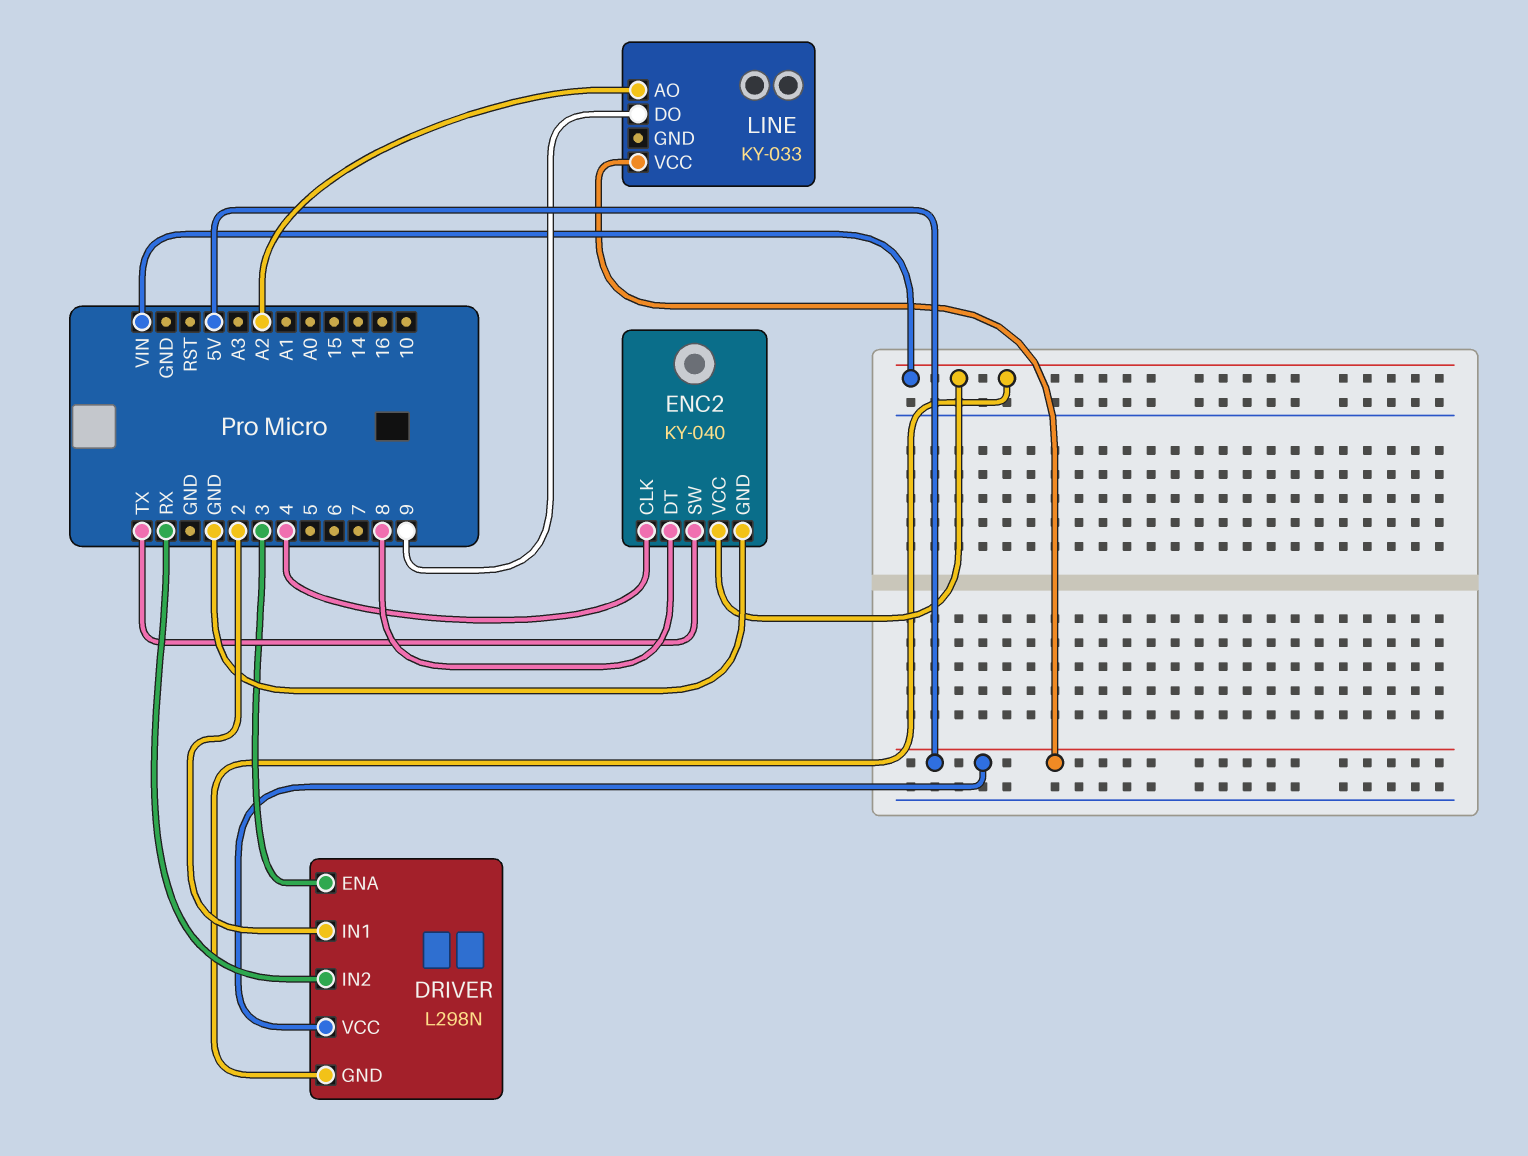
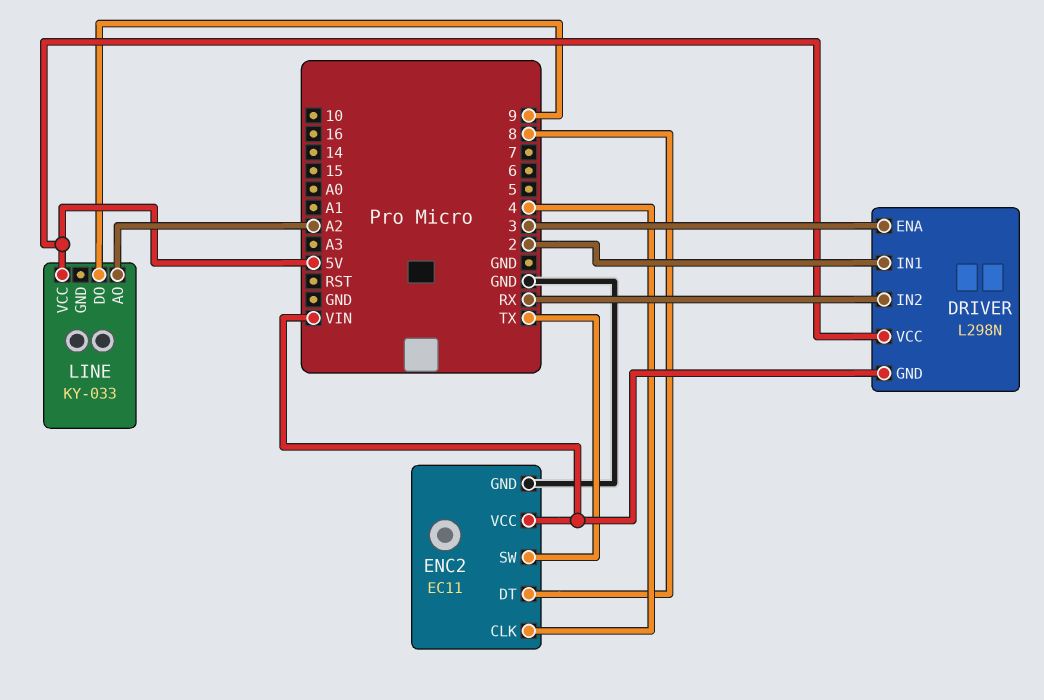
ENC2: KY-040 -> EC11

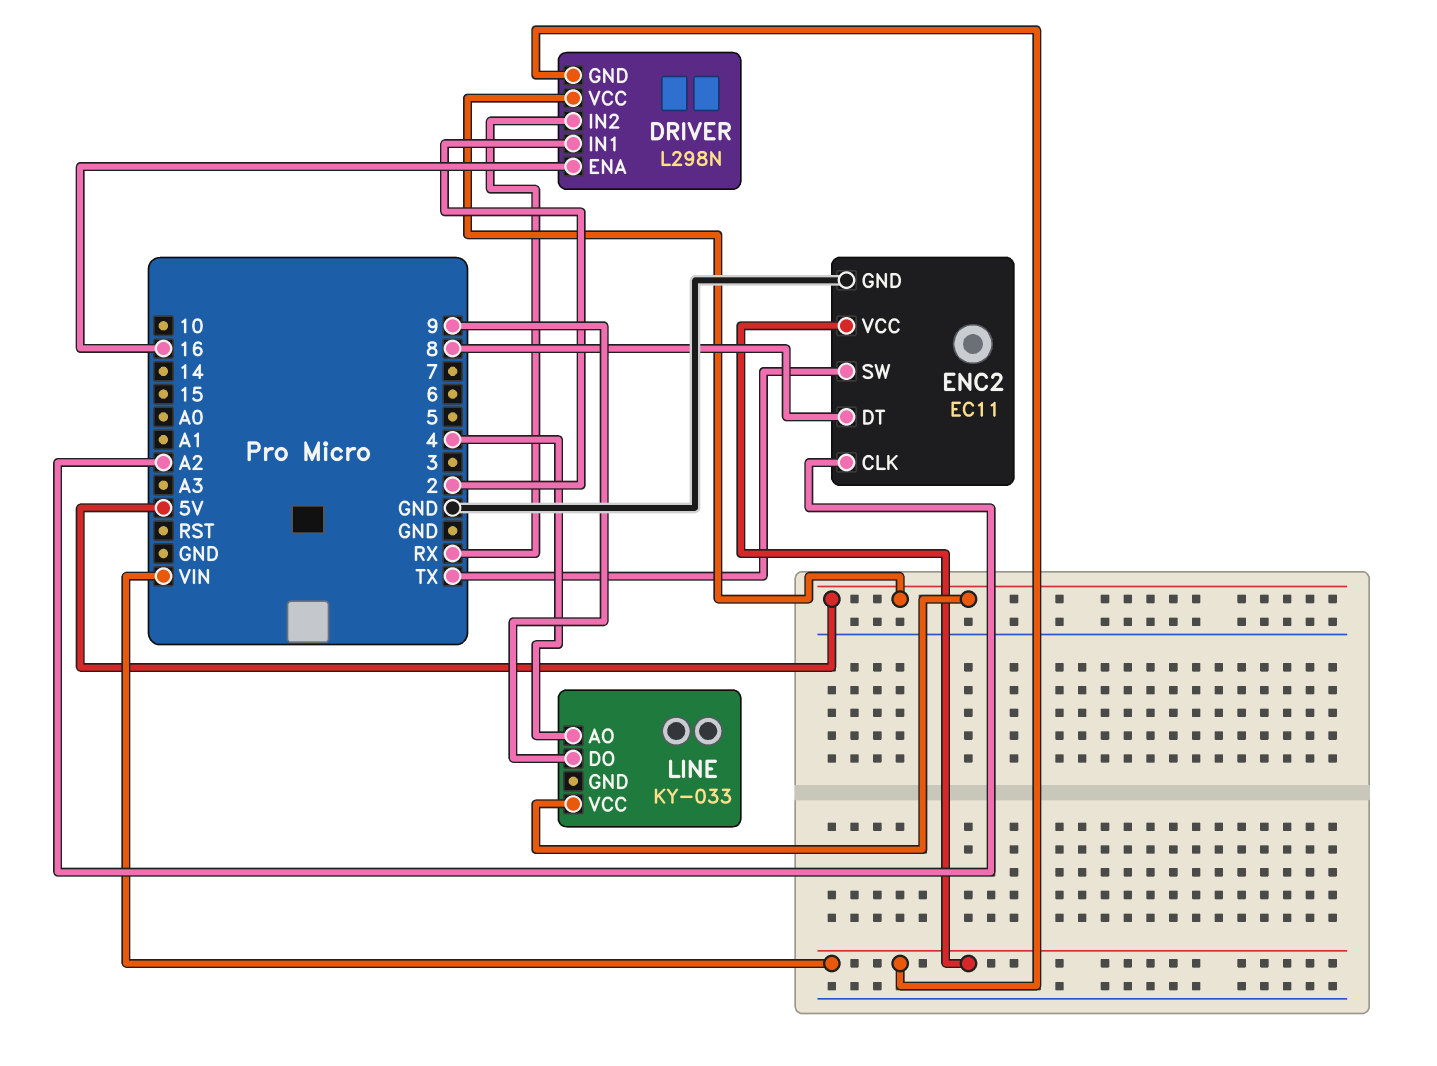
DRIVER pin ENA: 3 -> 16
ENC2 pin CLK: 4 -> A2
LINE pin AO: A2 -> 4

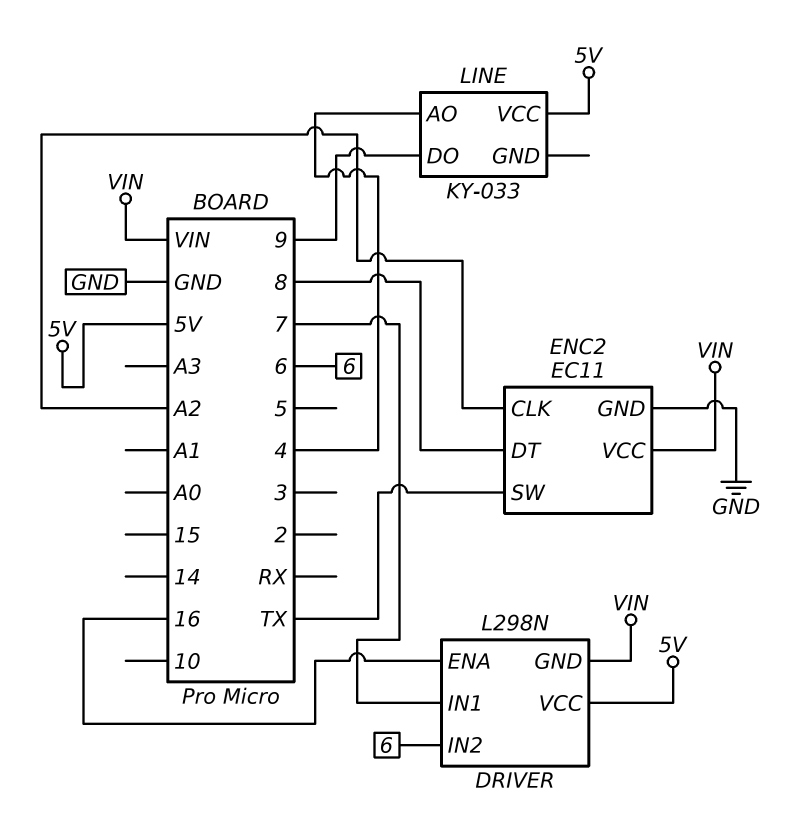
DRIVER pin IN1: 2 -> 7
DRIVER pin IN2: RX -> 6

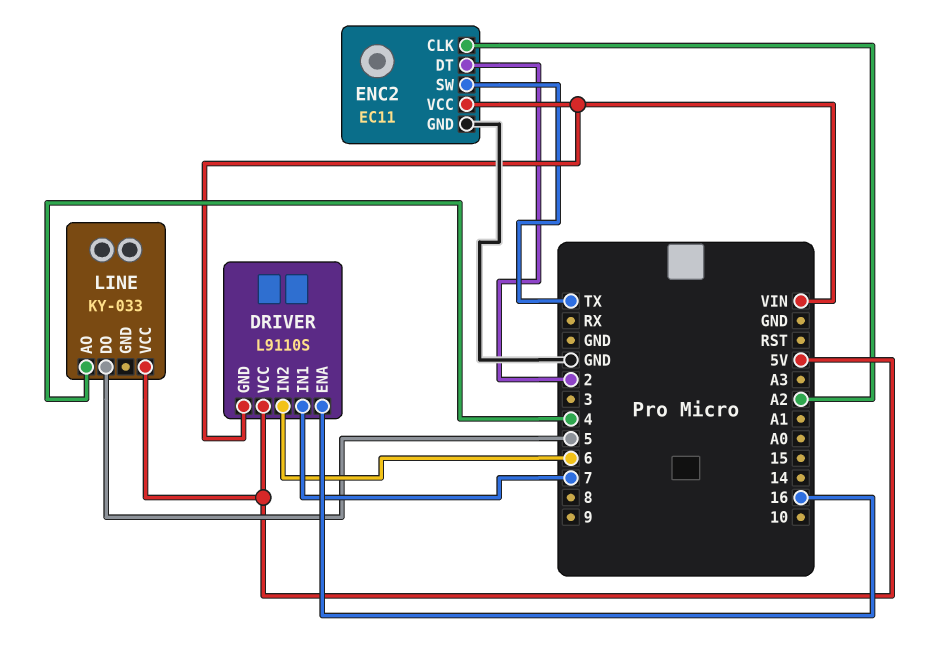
DRIVER: L298N -> L9110S
ENC2 pin DT: 8 -> 2
LINE pin DO: 9 -> 5

